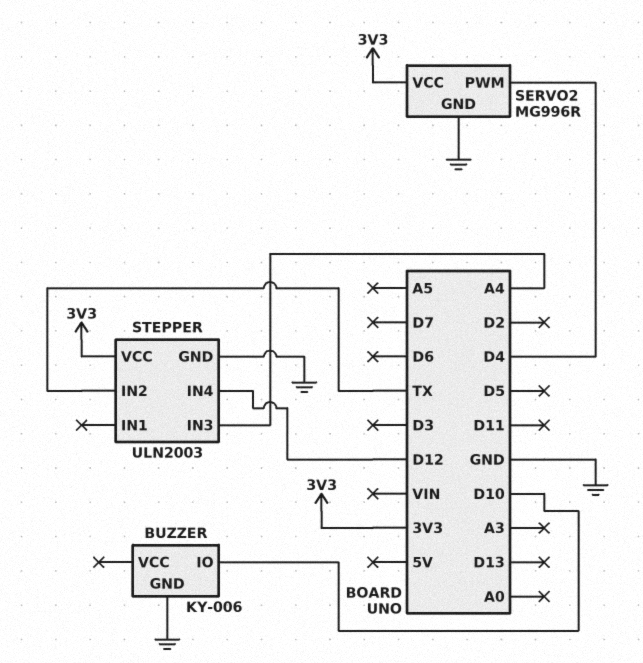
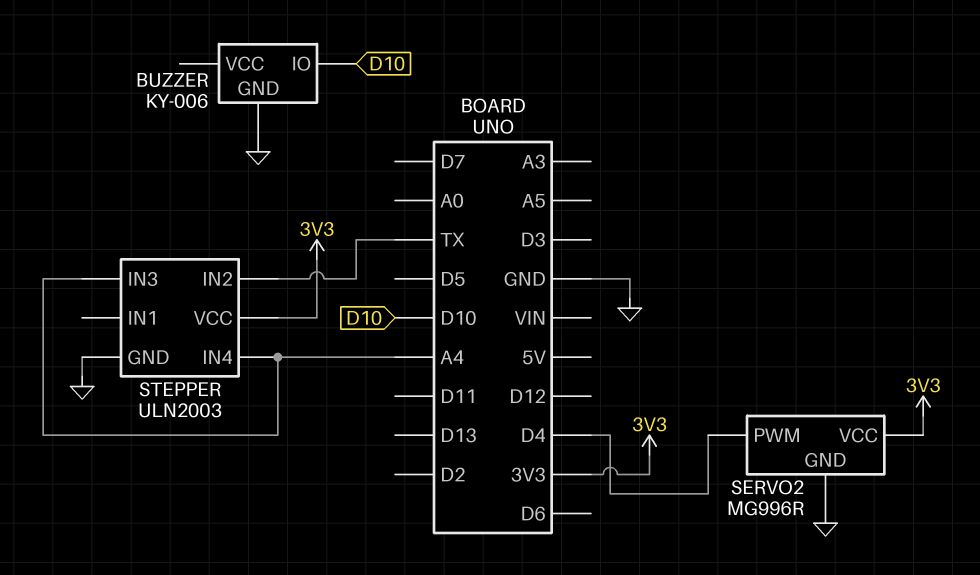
STEPPER pin IN4: D12 -> A4

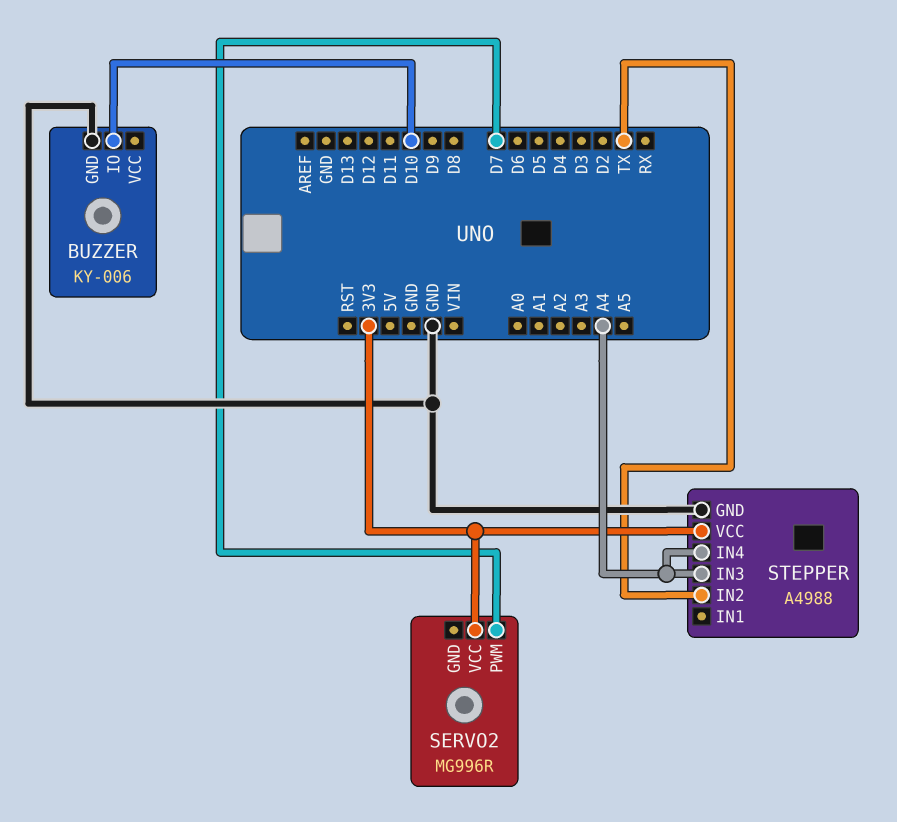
SERVO2 pin GND: GND -> none
SERVO2 pin PWM: D4 -> D7
STEPPER: ULN2003 -> A4988

